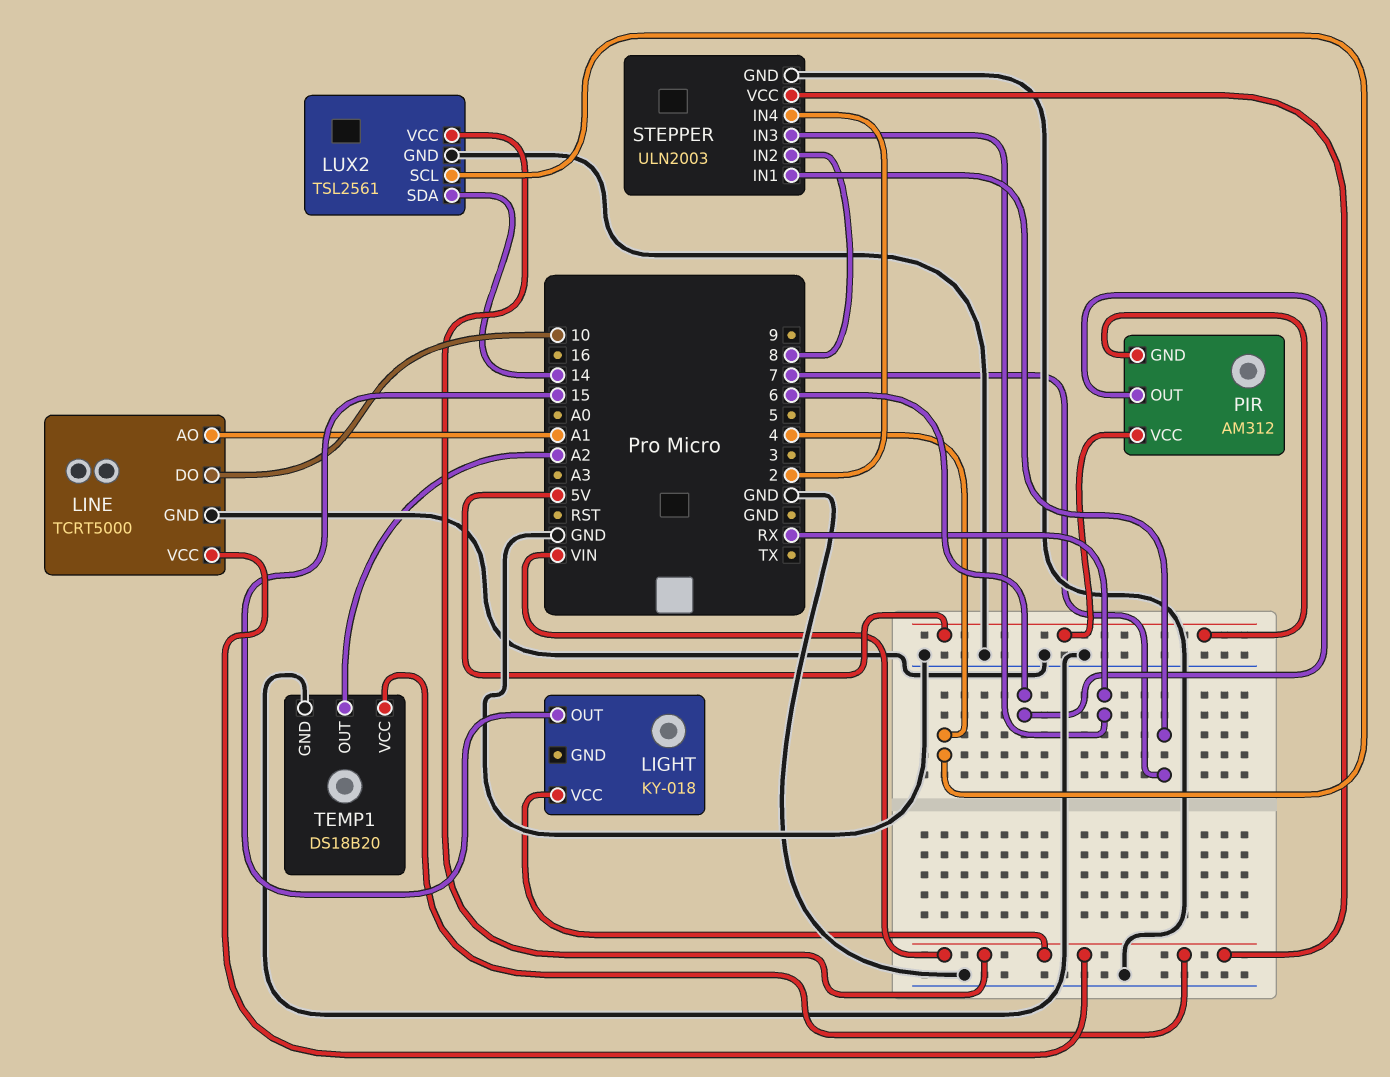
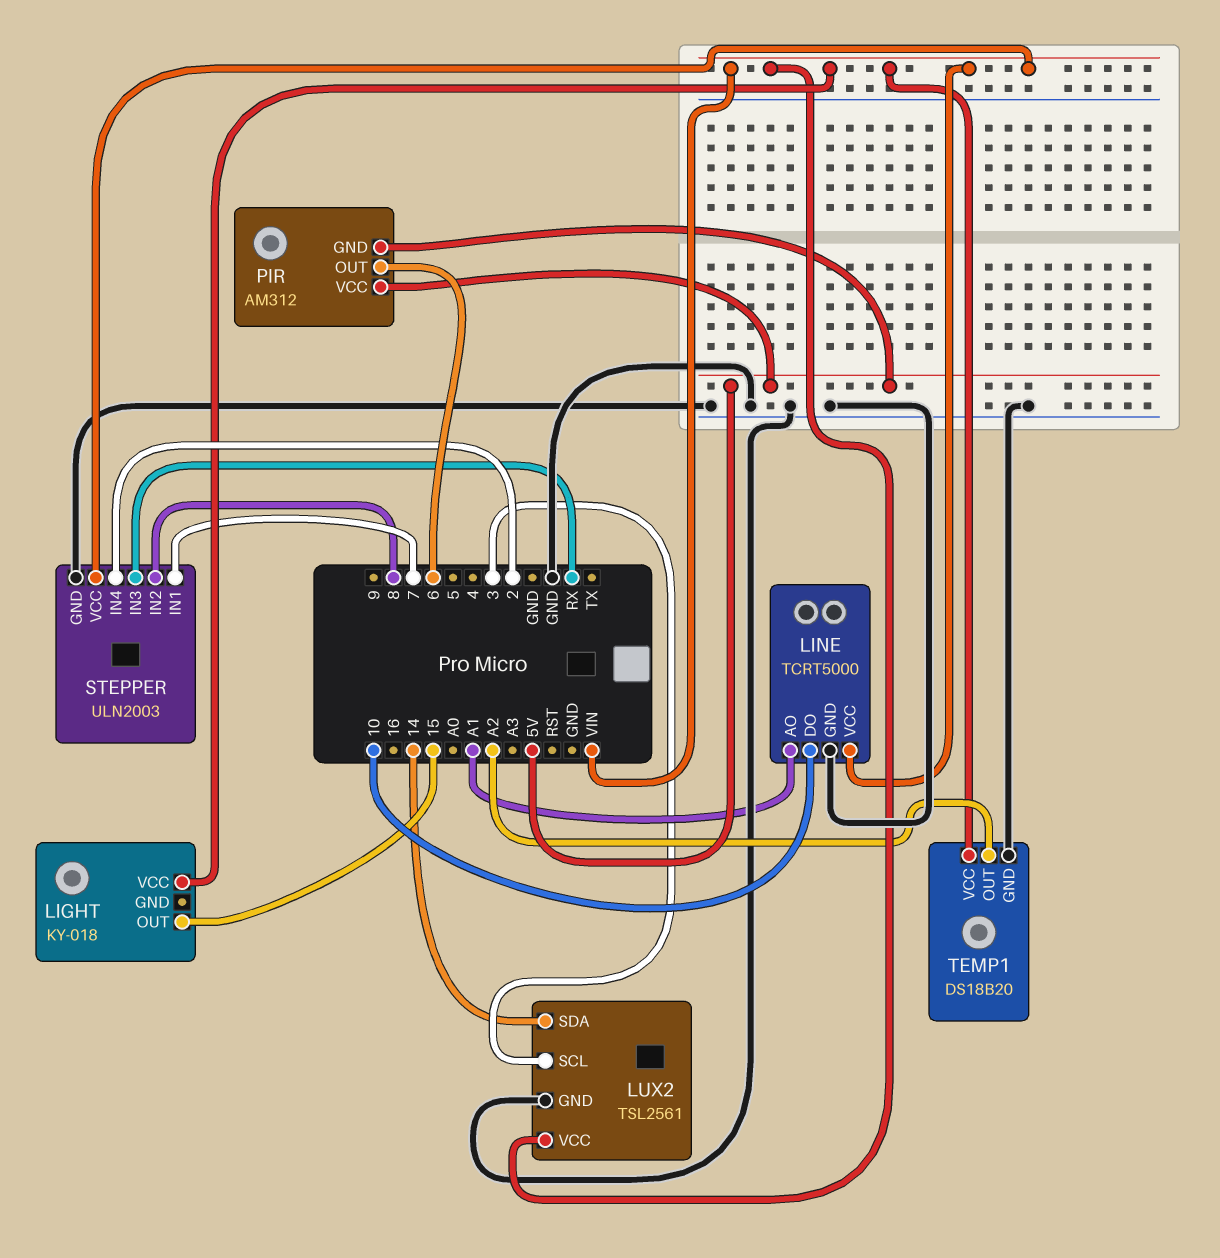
LUX2 pin SCL: 4 -> 3

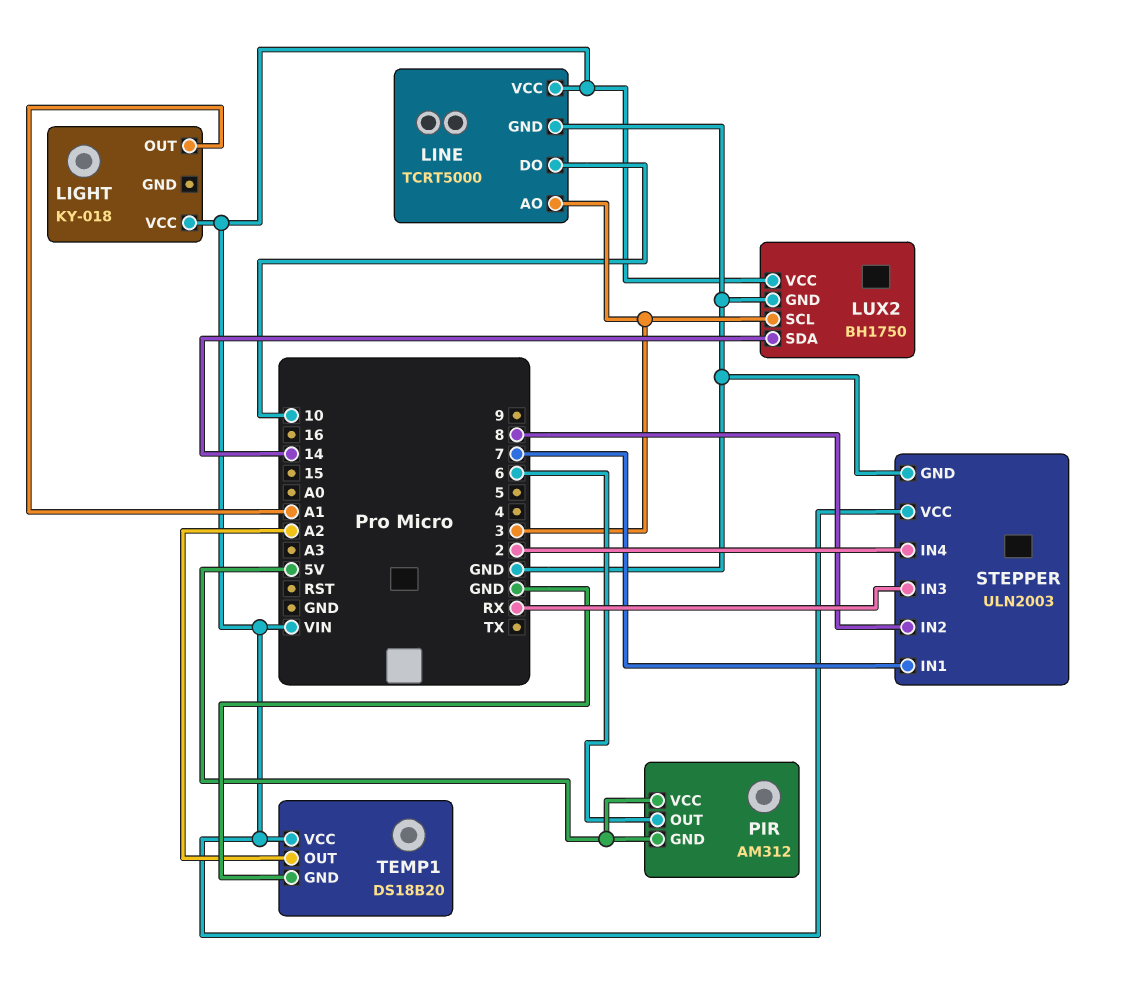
LIGHT pin OUT: 15 -> A1
LINE pin AO: A1 -> 3
LUX2: TSL2561 -> BH1750

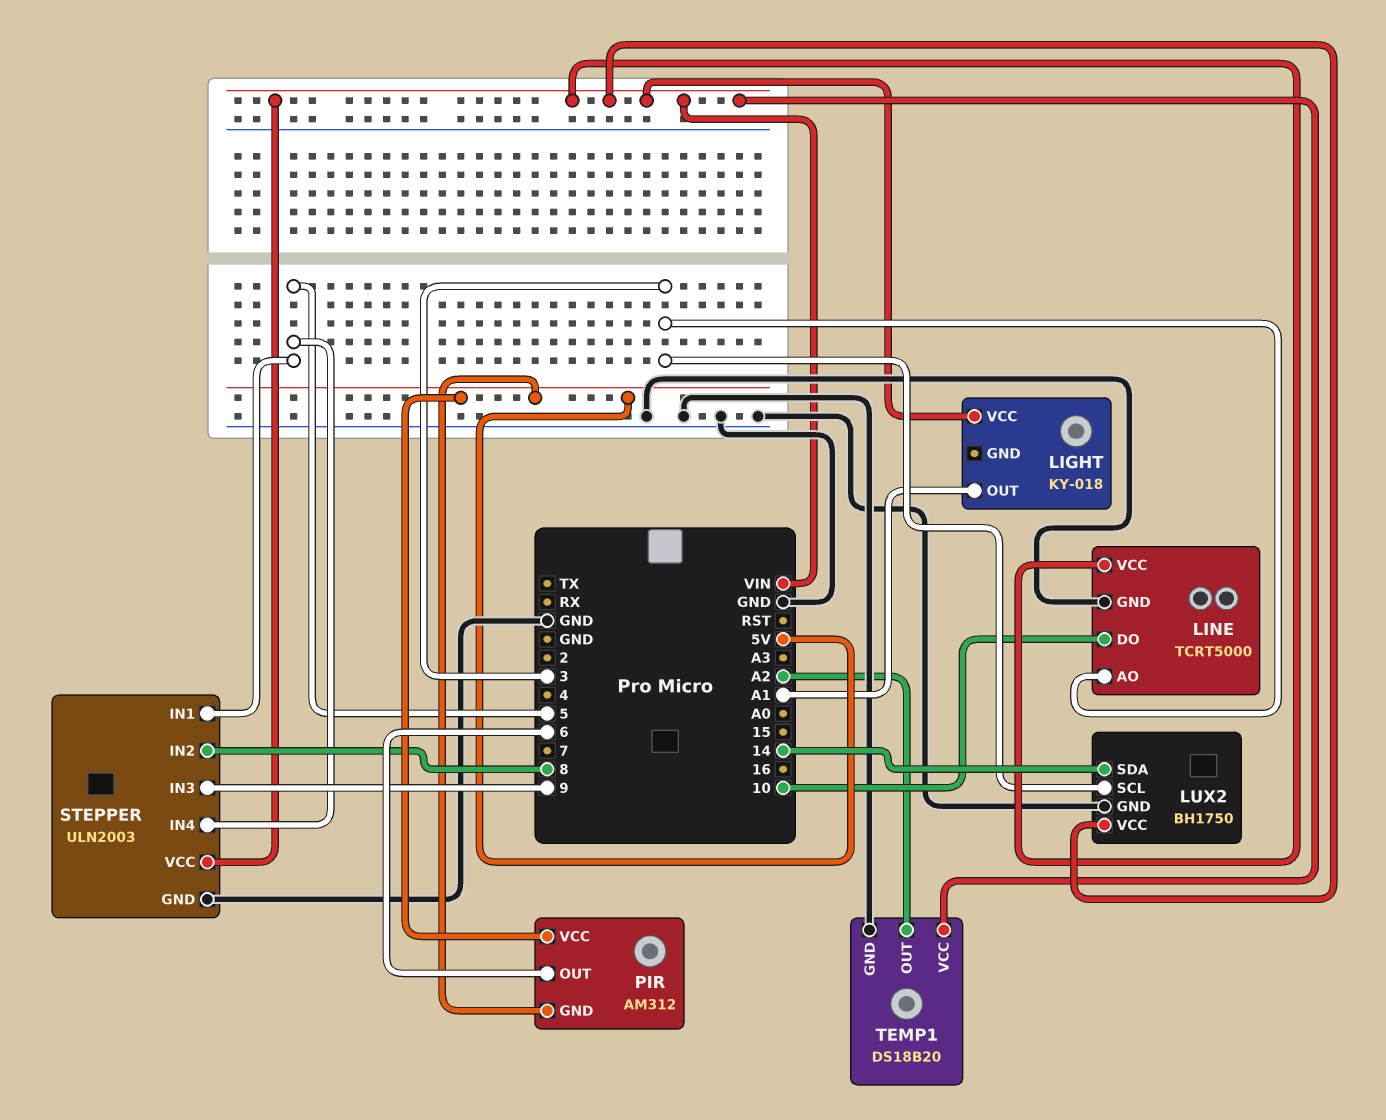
STEPPER pin IN1: 7 -> 5
STEPPER pin IN3: RX -> 9
STEPPER pin IN4: 2 -> 5

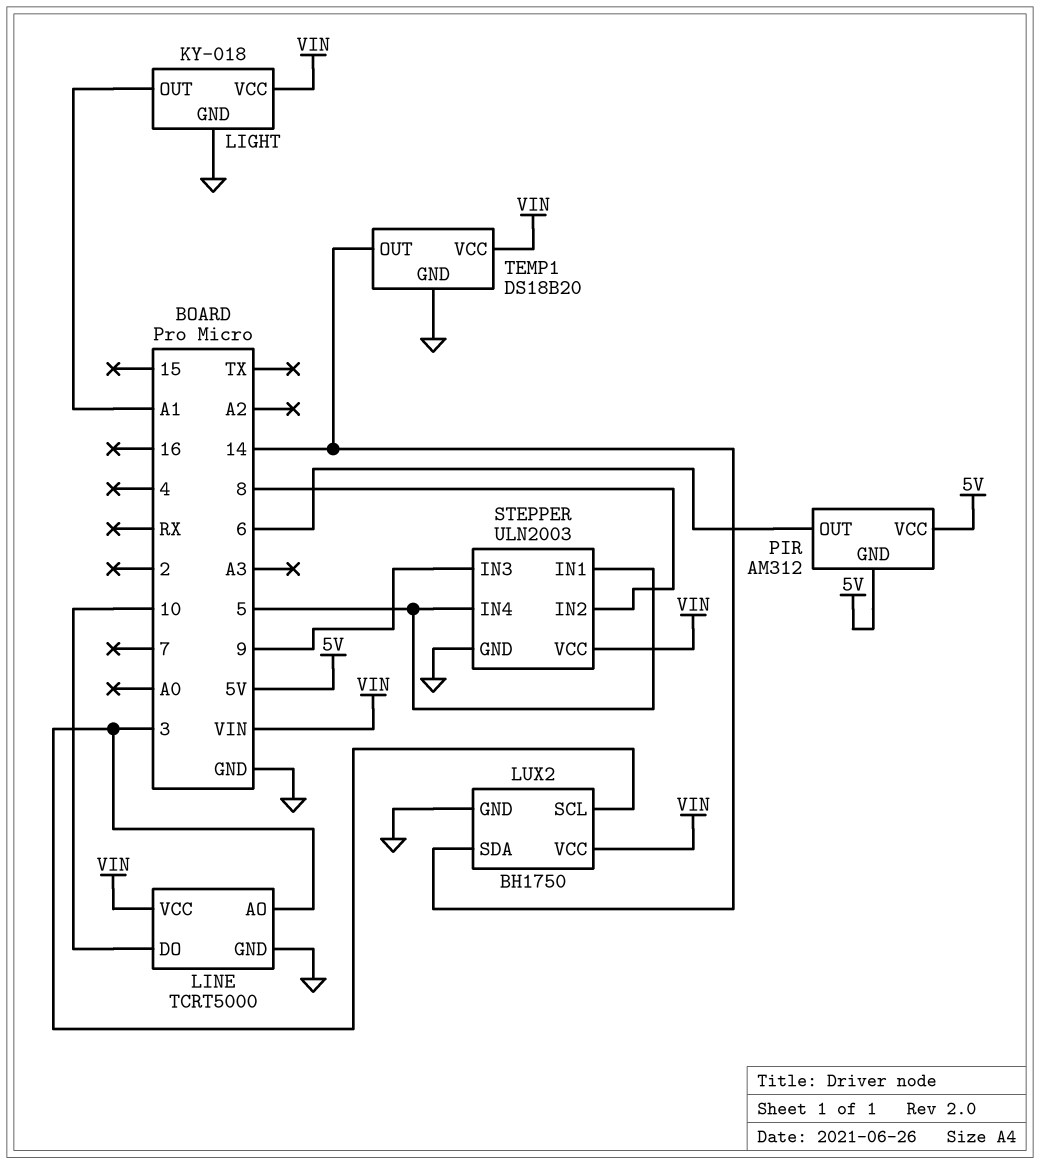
LIGHT pin GND: none -> GND
TEMP1 pin OUT: A2 -> 14

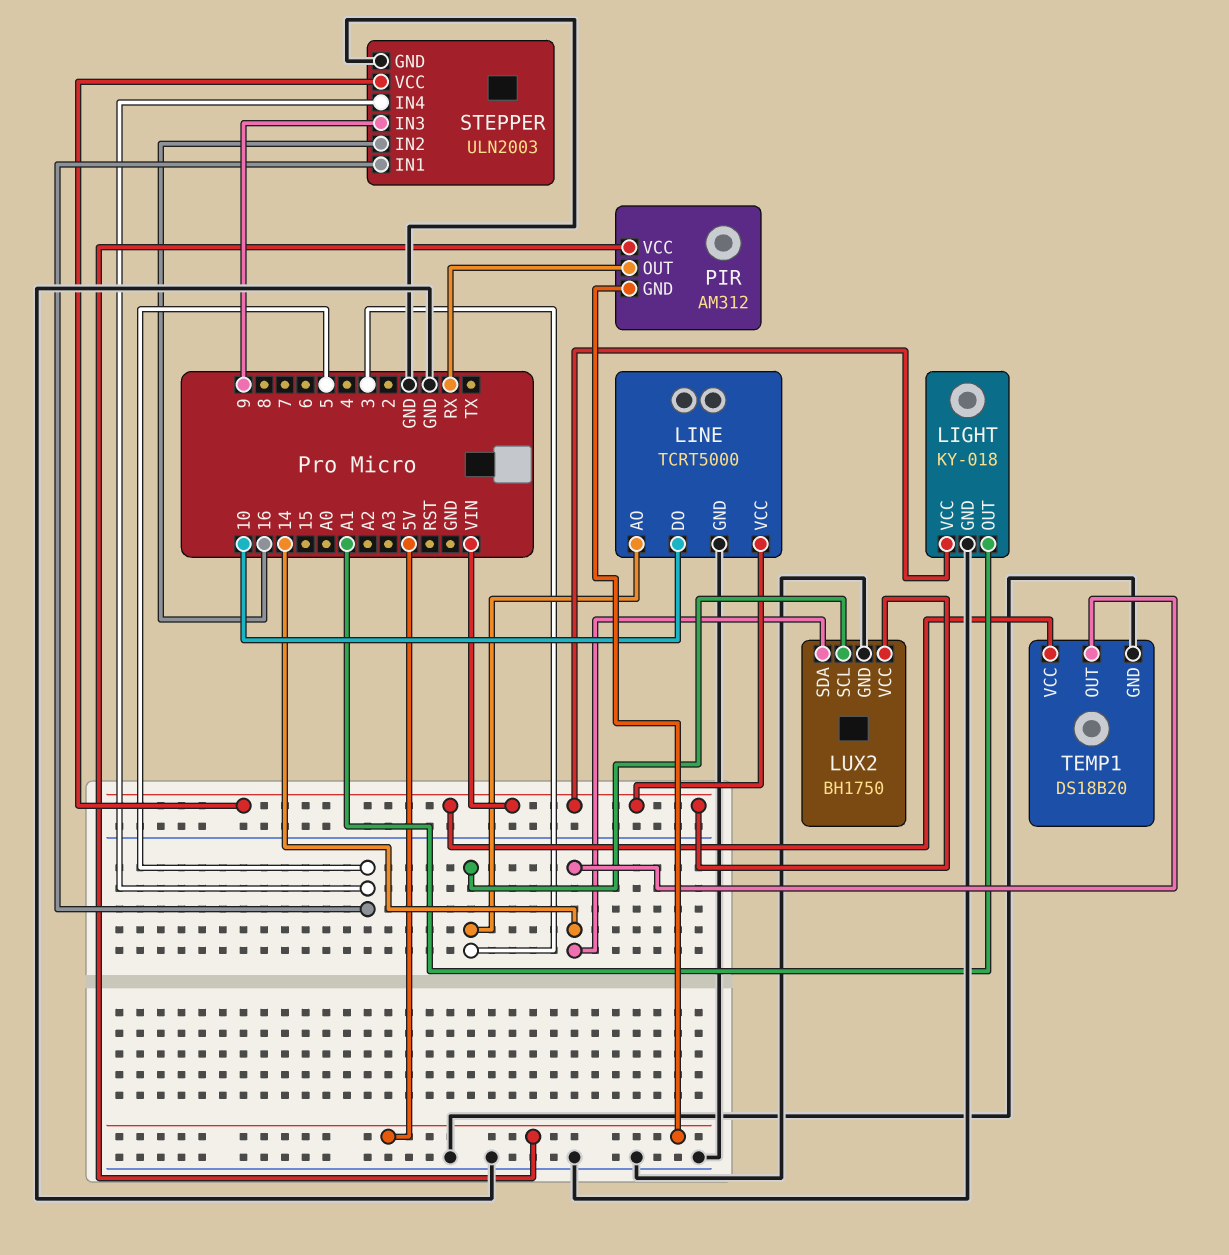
PIR pin OUT: 6 -> RX
STEPPER pin IN2: 8 -> 16

